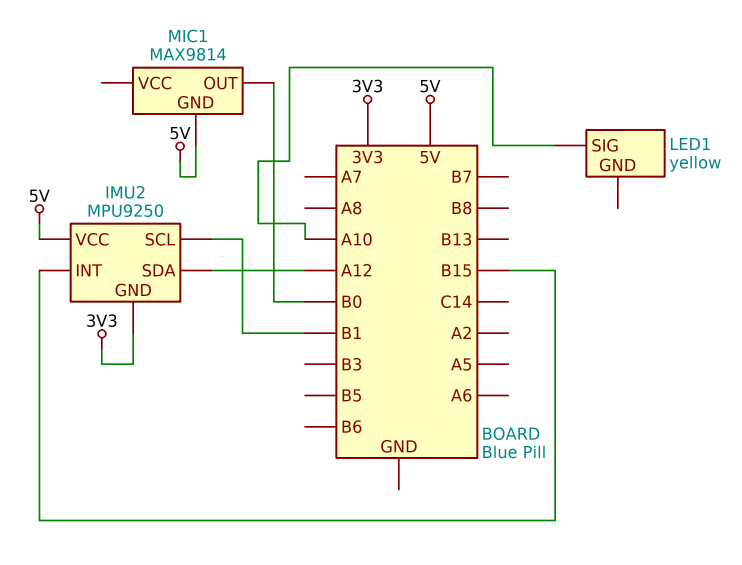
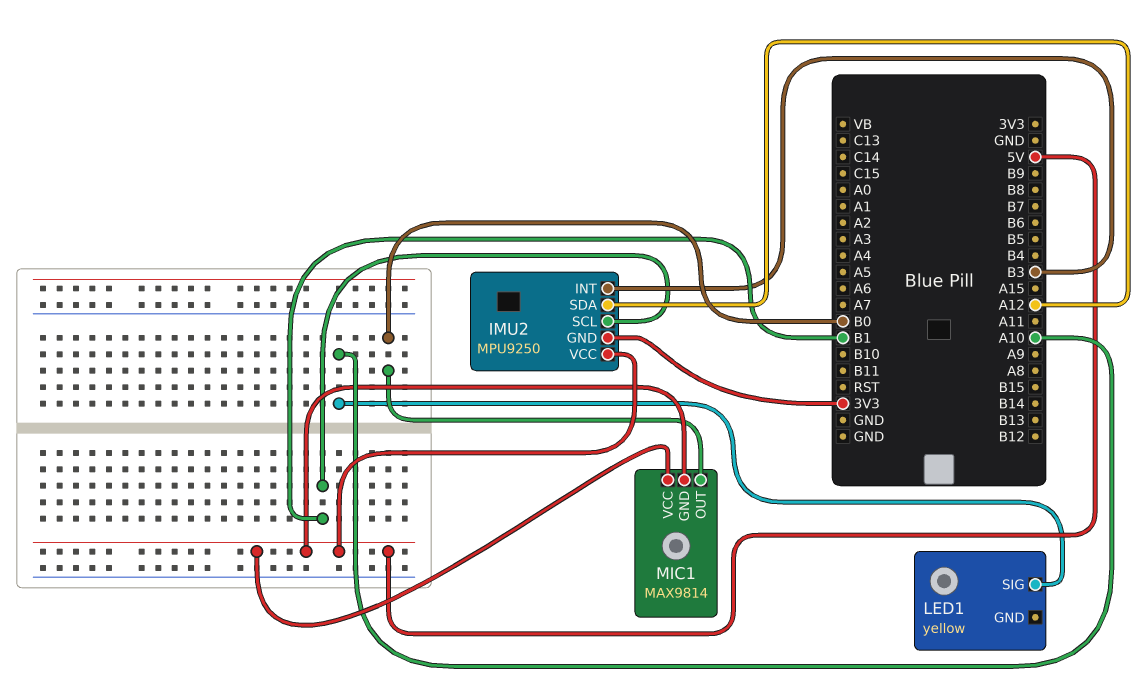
IMU2 pin INT: B15 -> B3
MIC1 pin VCC: none -> 5V

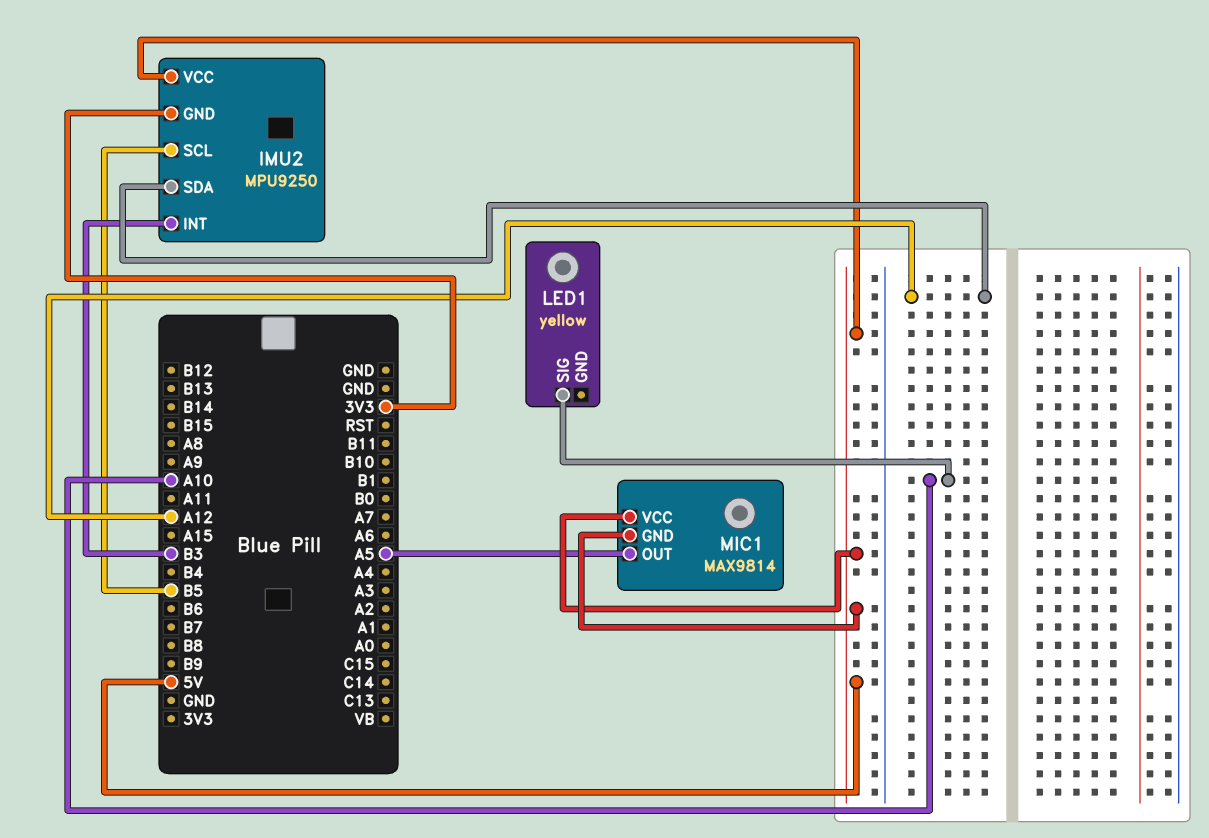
IMU2 pin SCL: B1 -> B5
MIC1 pin OUT: B0 -> A5

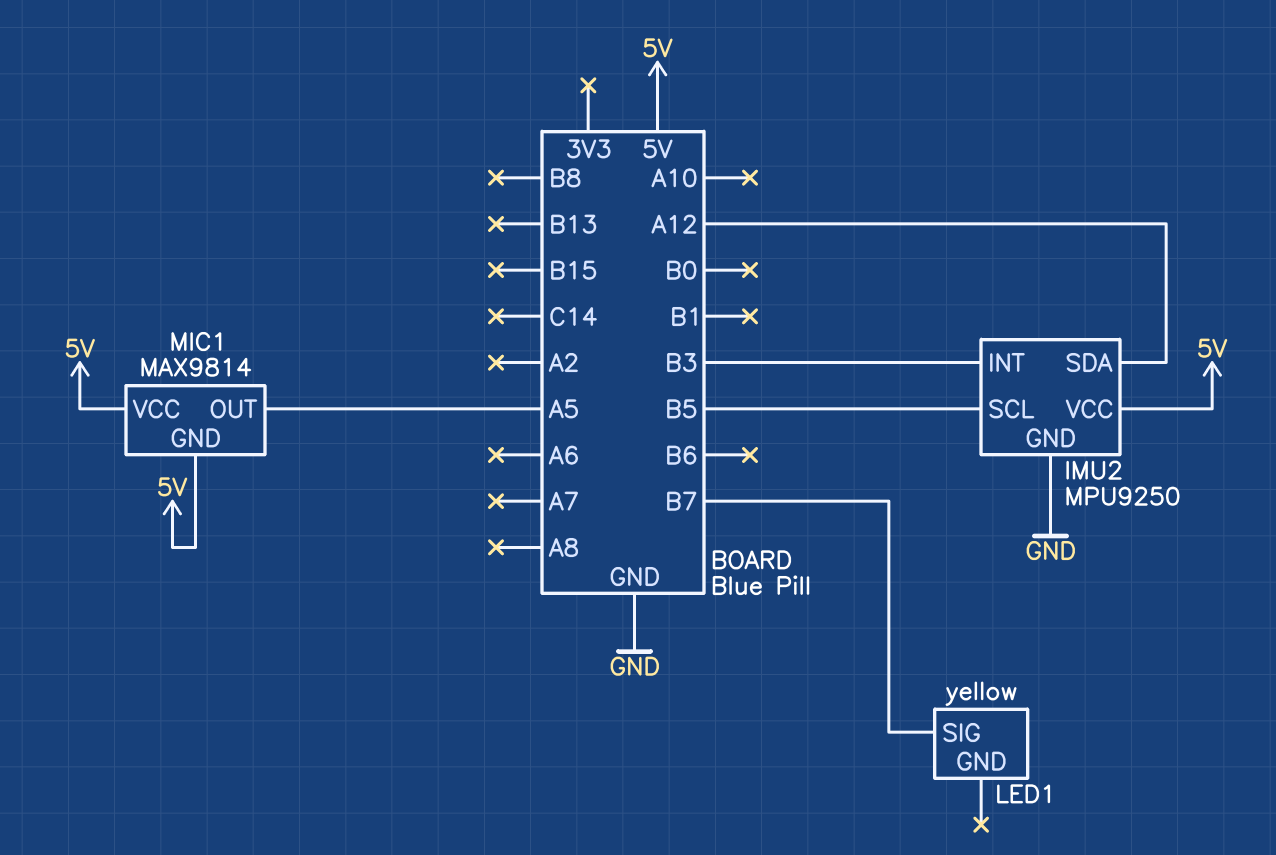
IMU2 pin GND: 3V3 -> GND
LED1 pin SIG: A10 -> B7

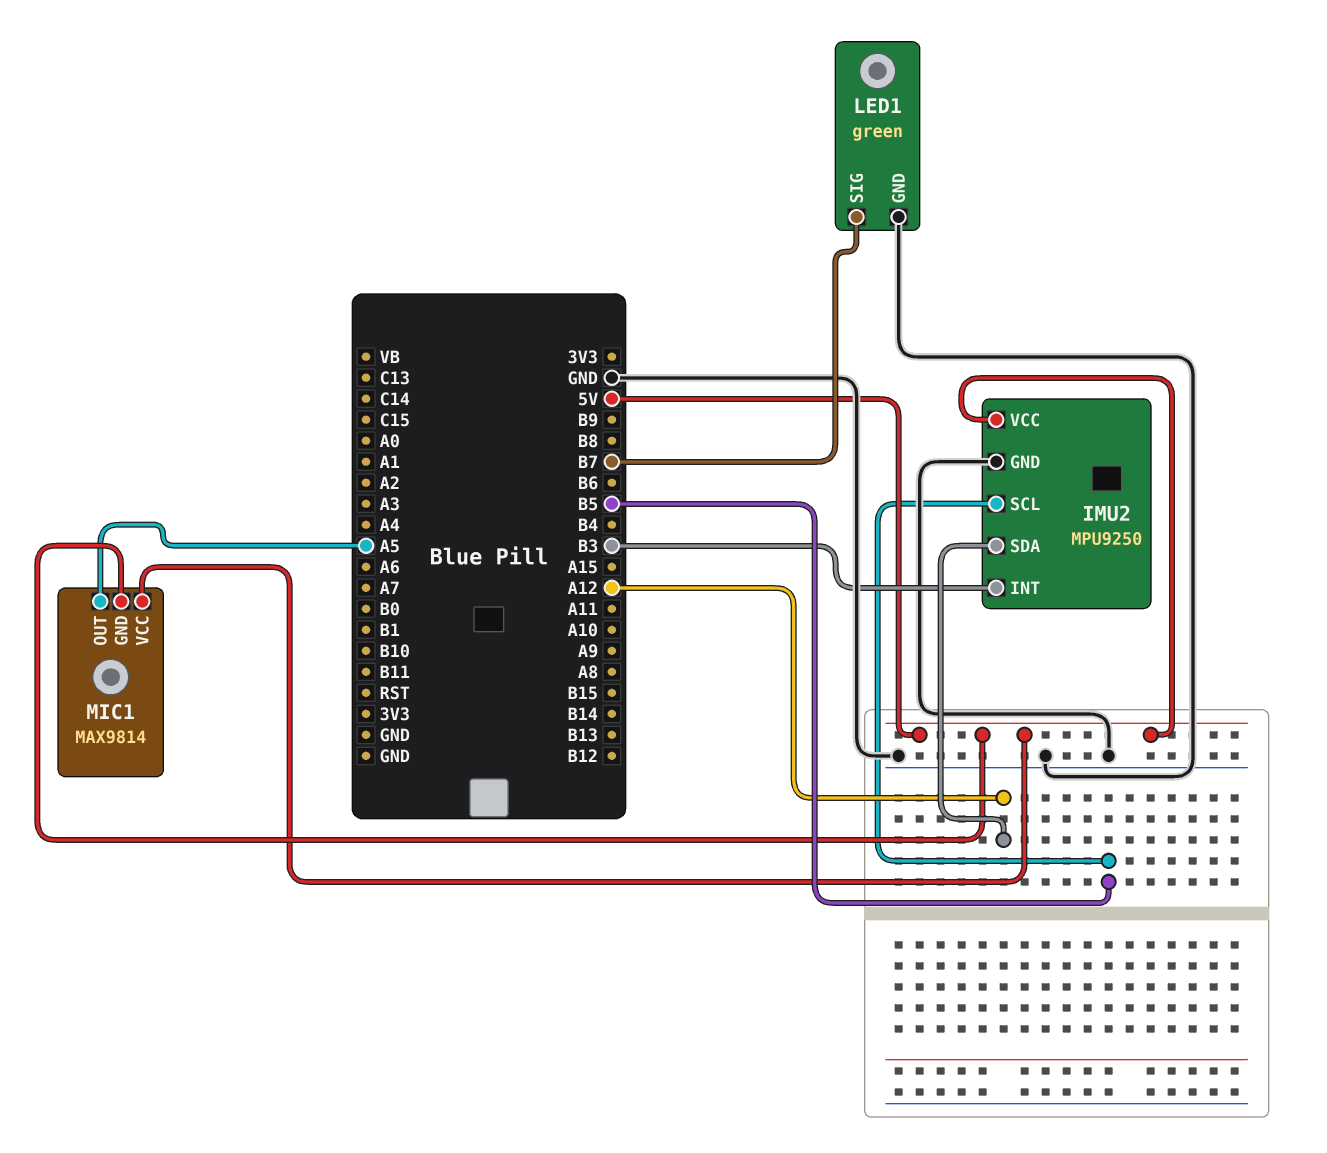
LED1: yellow -> green
LED1 pin GND: none -> GND

